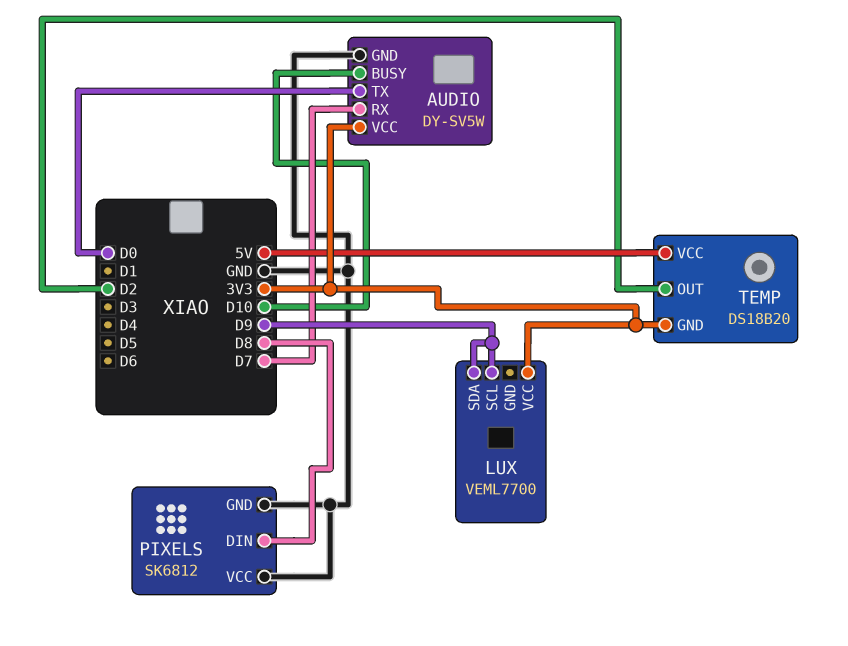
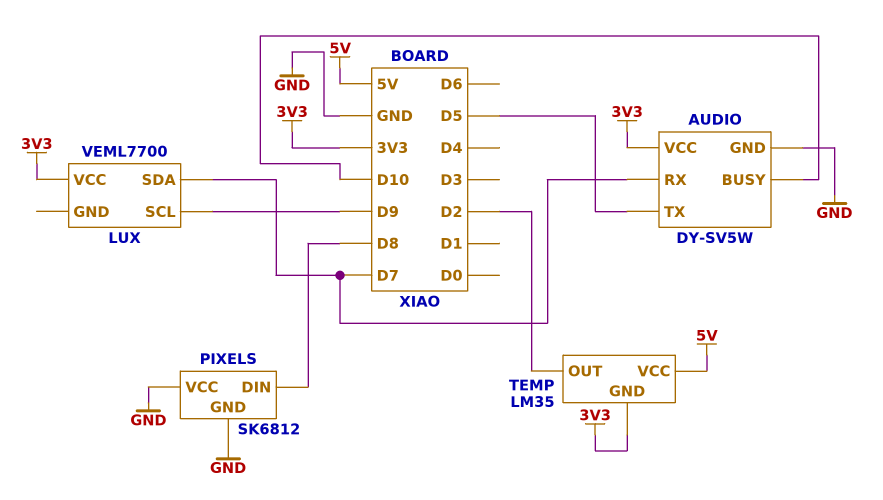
AUDIO pin TX: D0 -> D5
LUX pin SDA: D9 -> D7
TEMP: DS18B20 -> LM35

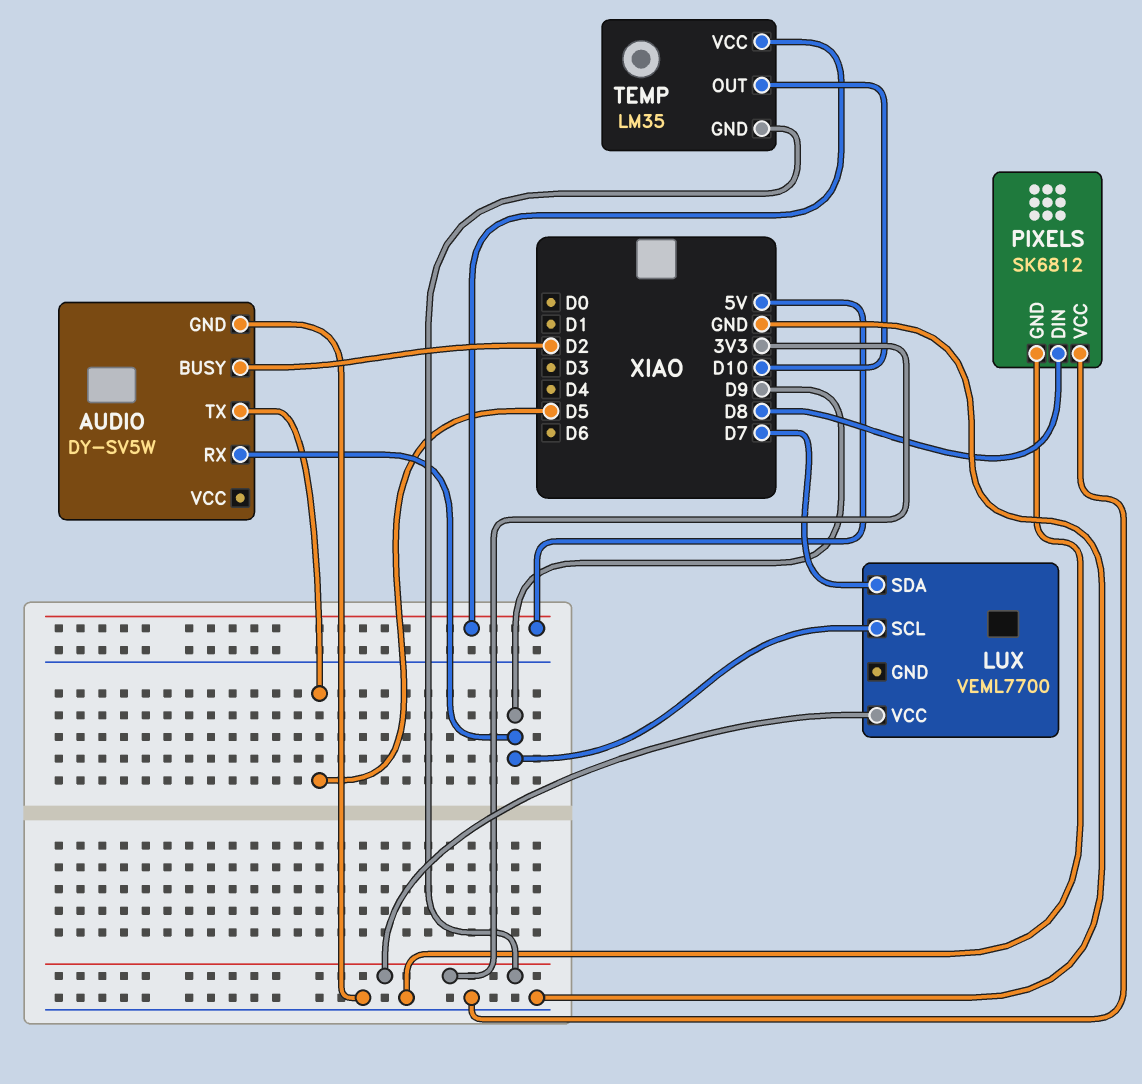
AUDIO pin BUSY: D10 -> D2
AUDIO pin RX: D7 -> D9
AUDIO pin VCC: 3V3 -> none
TEMP pin OUT: D2 -> D10

